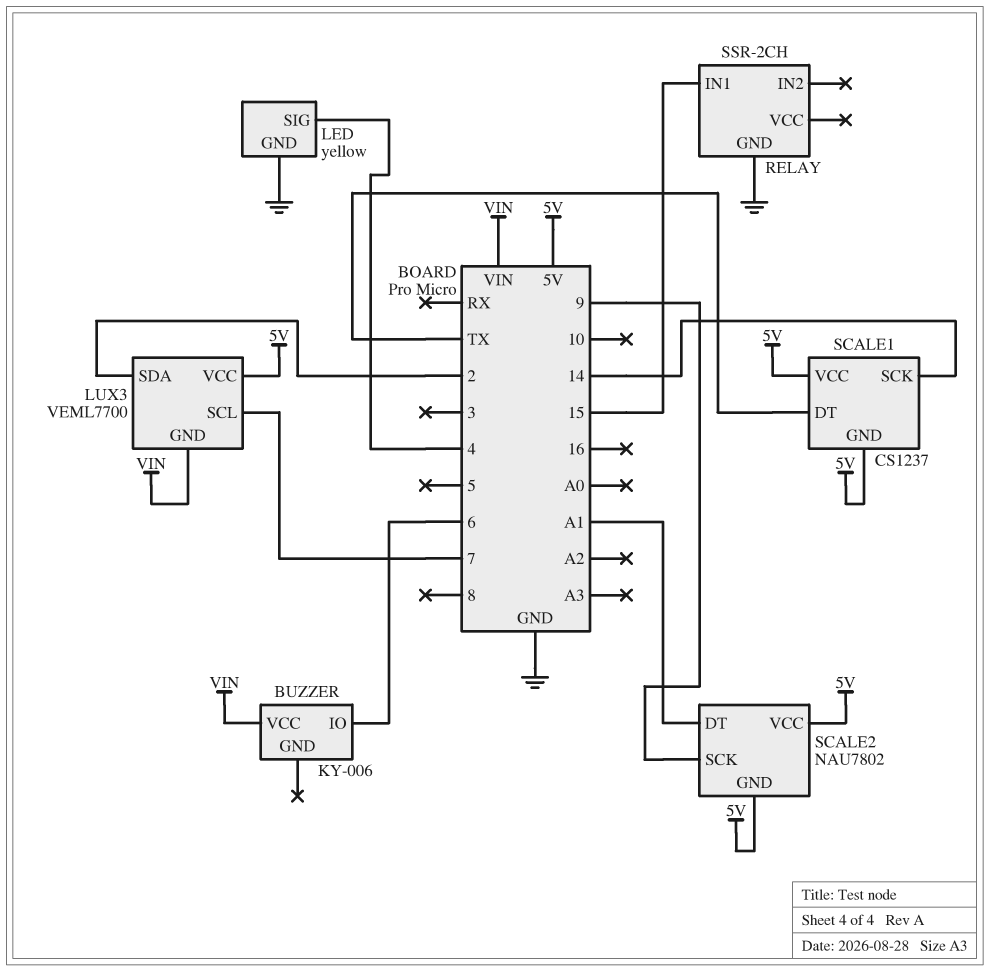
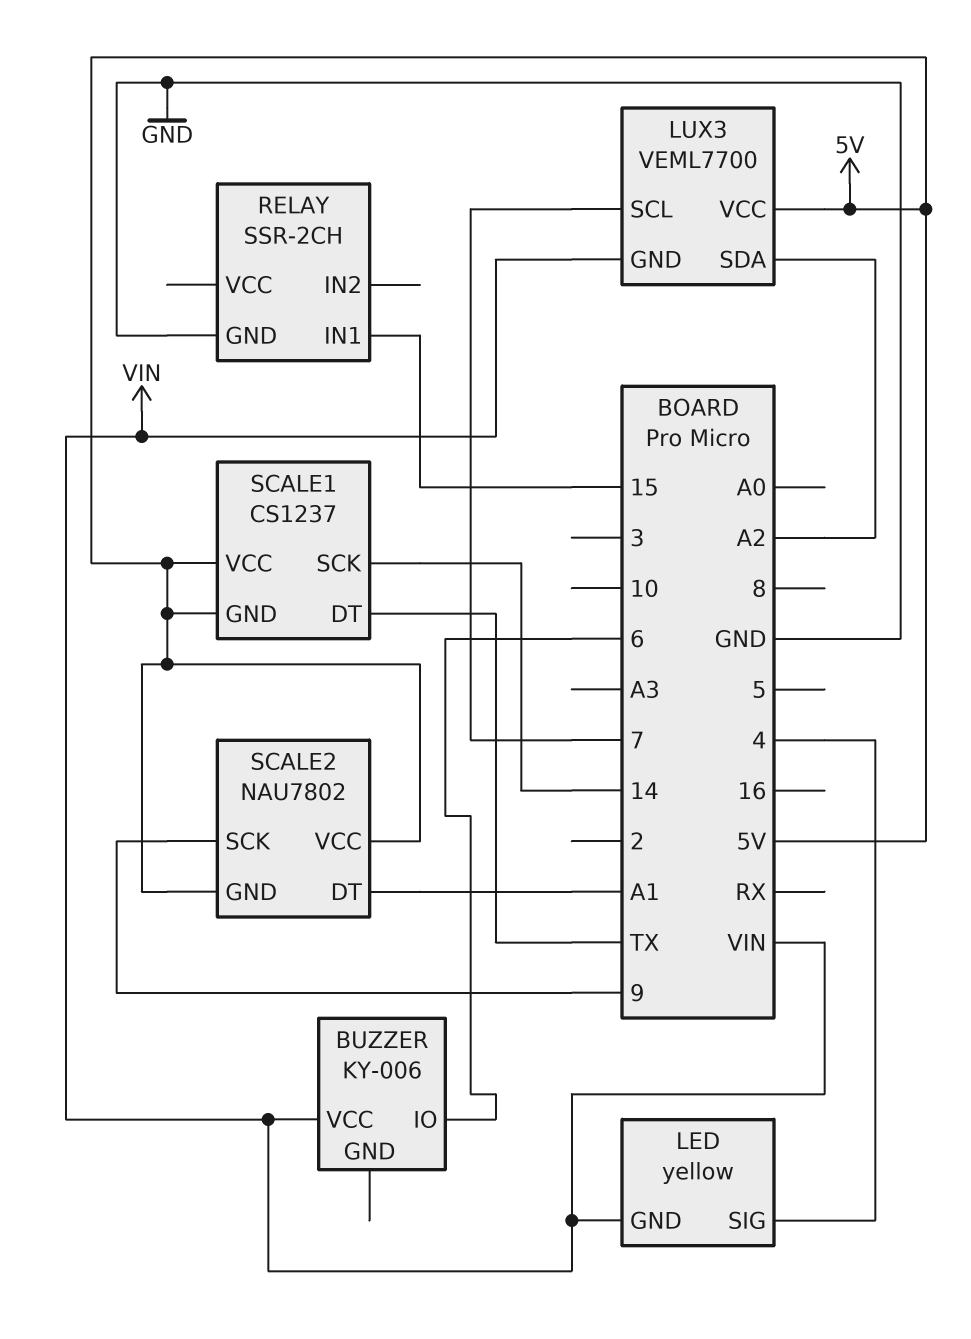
LED pin GND: GND -> VIN
LUX3 pin SDA: 2 -> A2

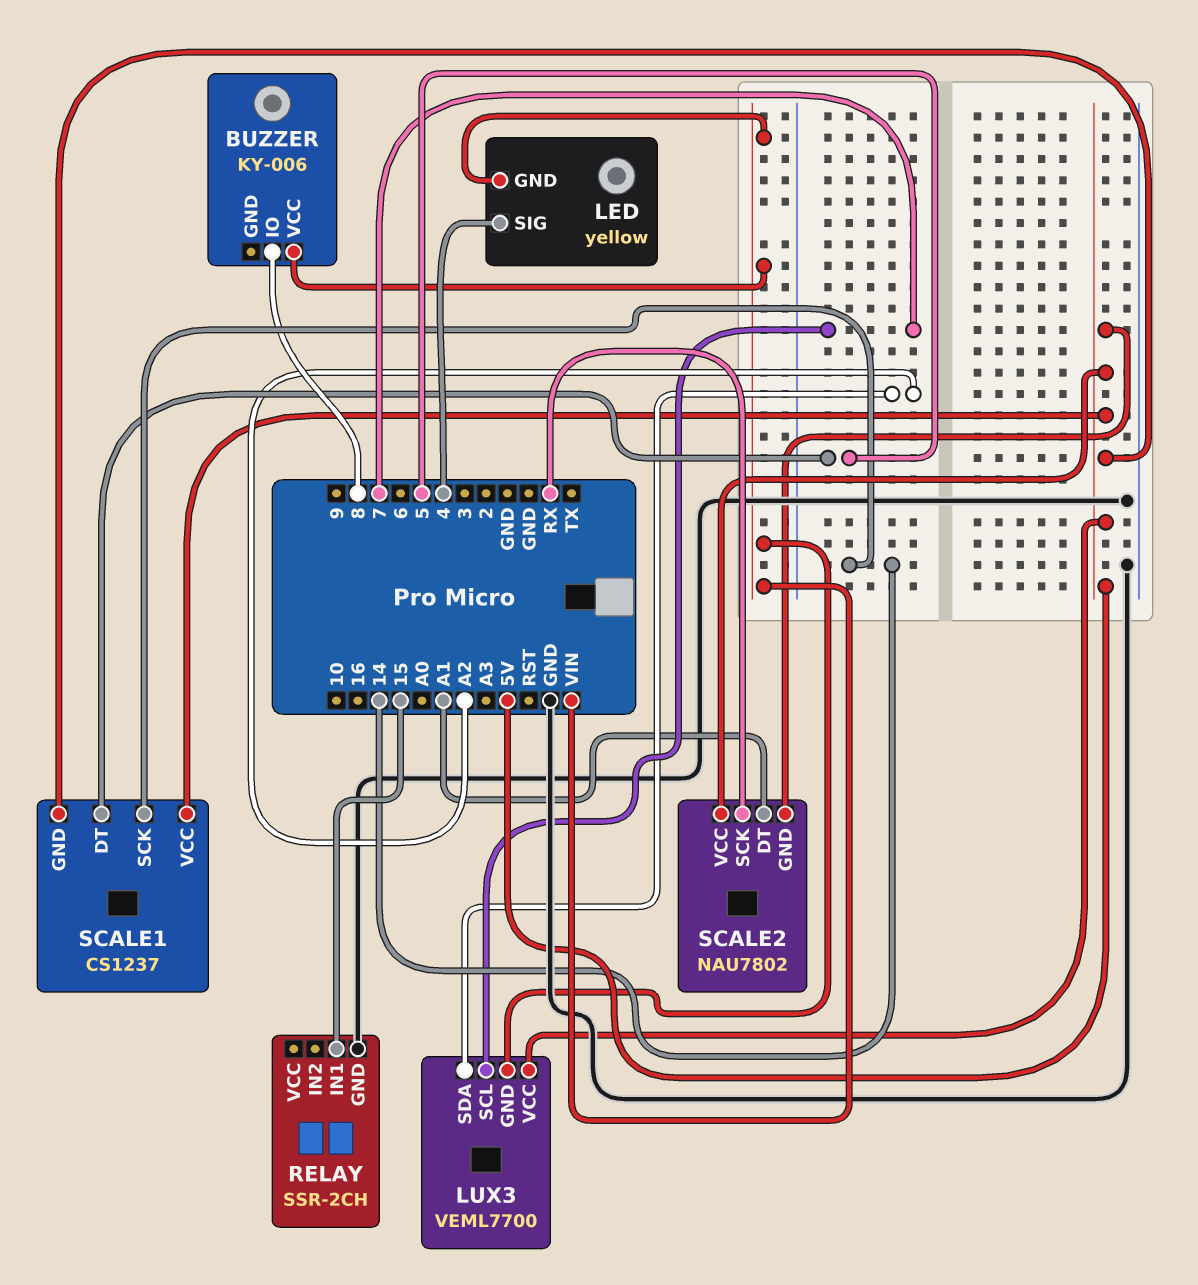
BUZZER pin IO: 6 -> 8
SCALE1 pin DT: TX -> 5
SCALE2 pin SCK: 9 -> RX

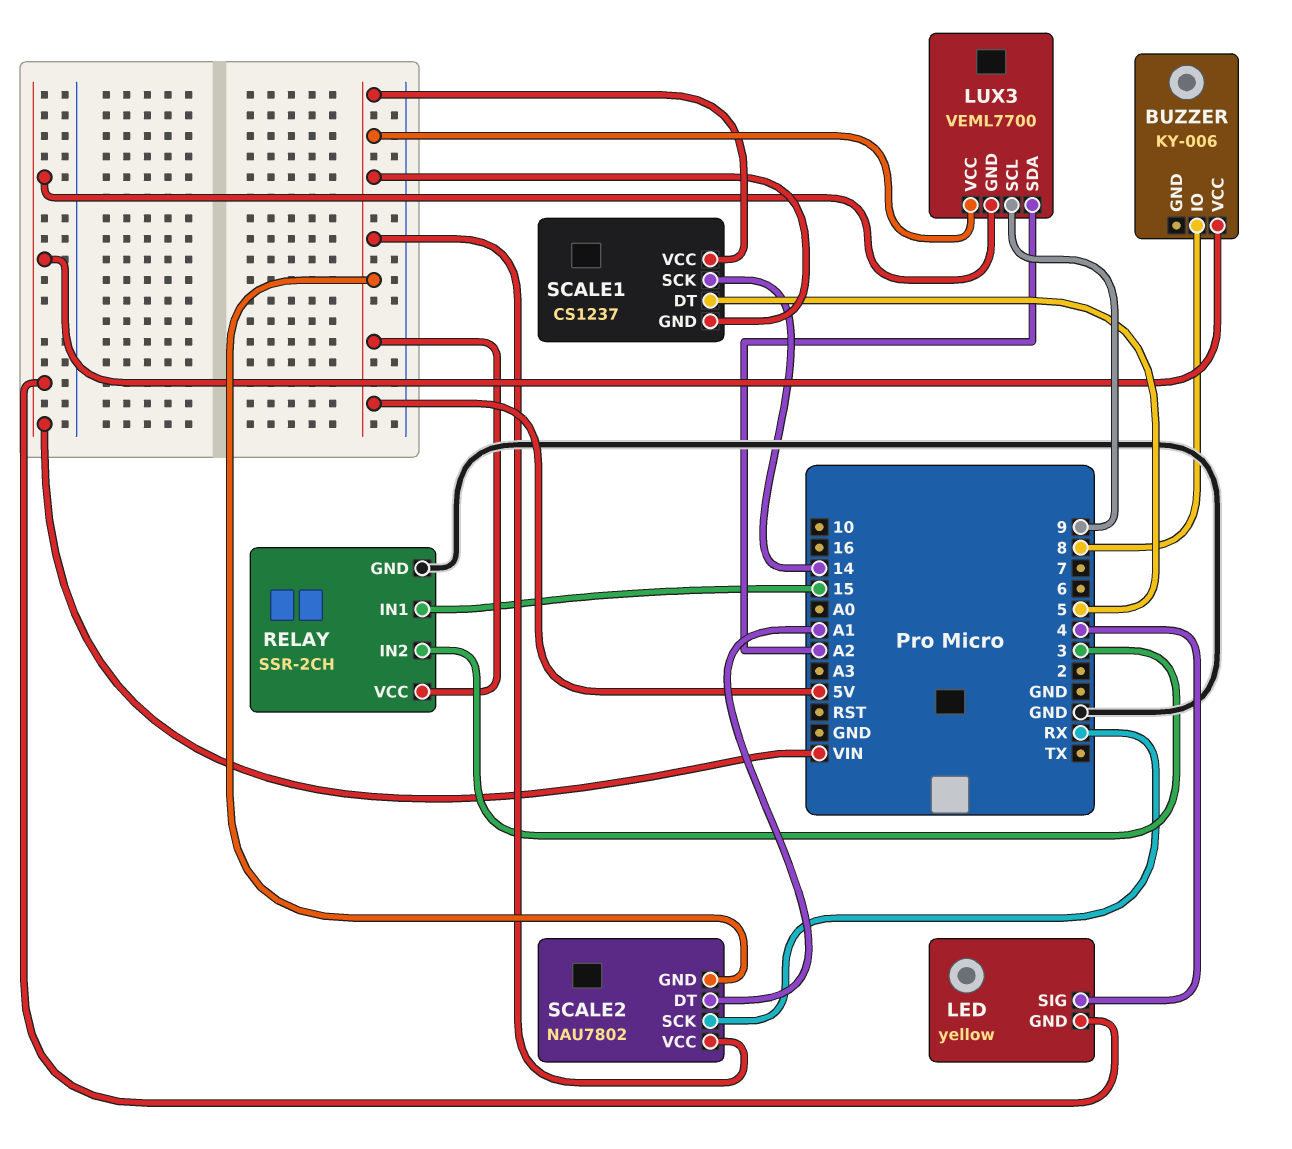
LUX3 pin SCL: 7 -> 9
RELAY pin IN2: none -> 3
RELAY pin VCC: none -> 5V

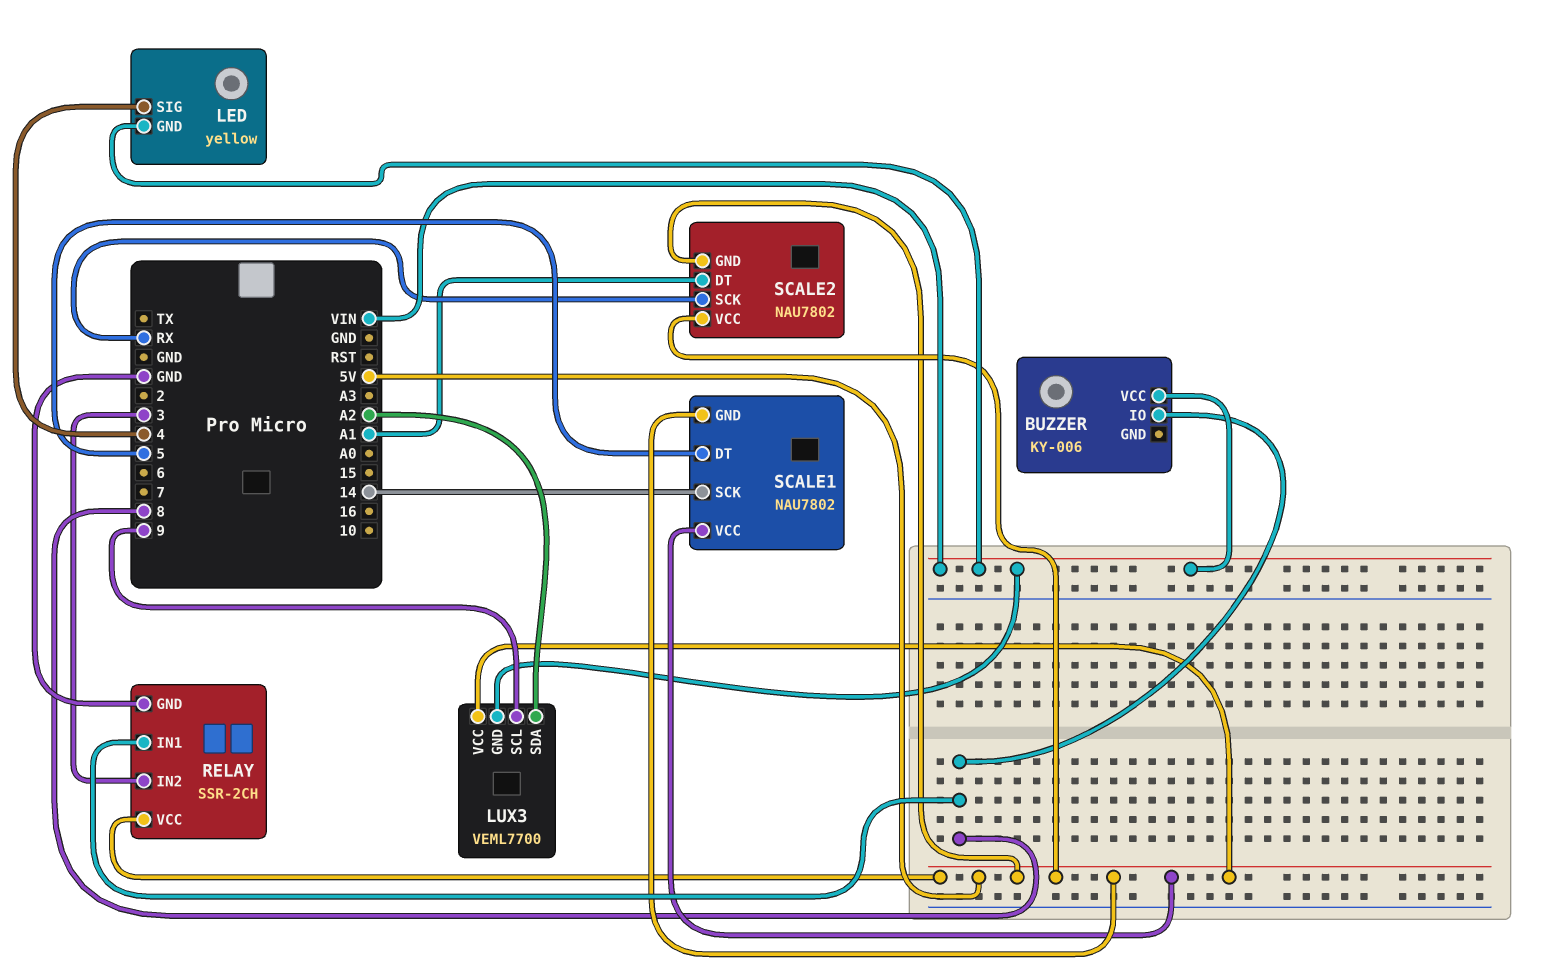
RELAY pin IN1: 15 -> 8
SCALE1: CS1237 -> NAU7802

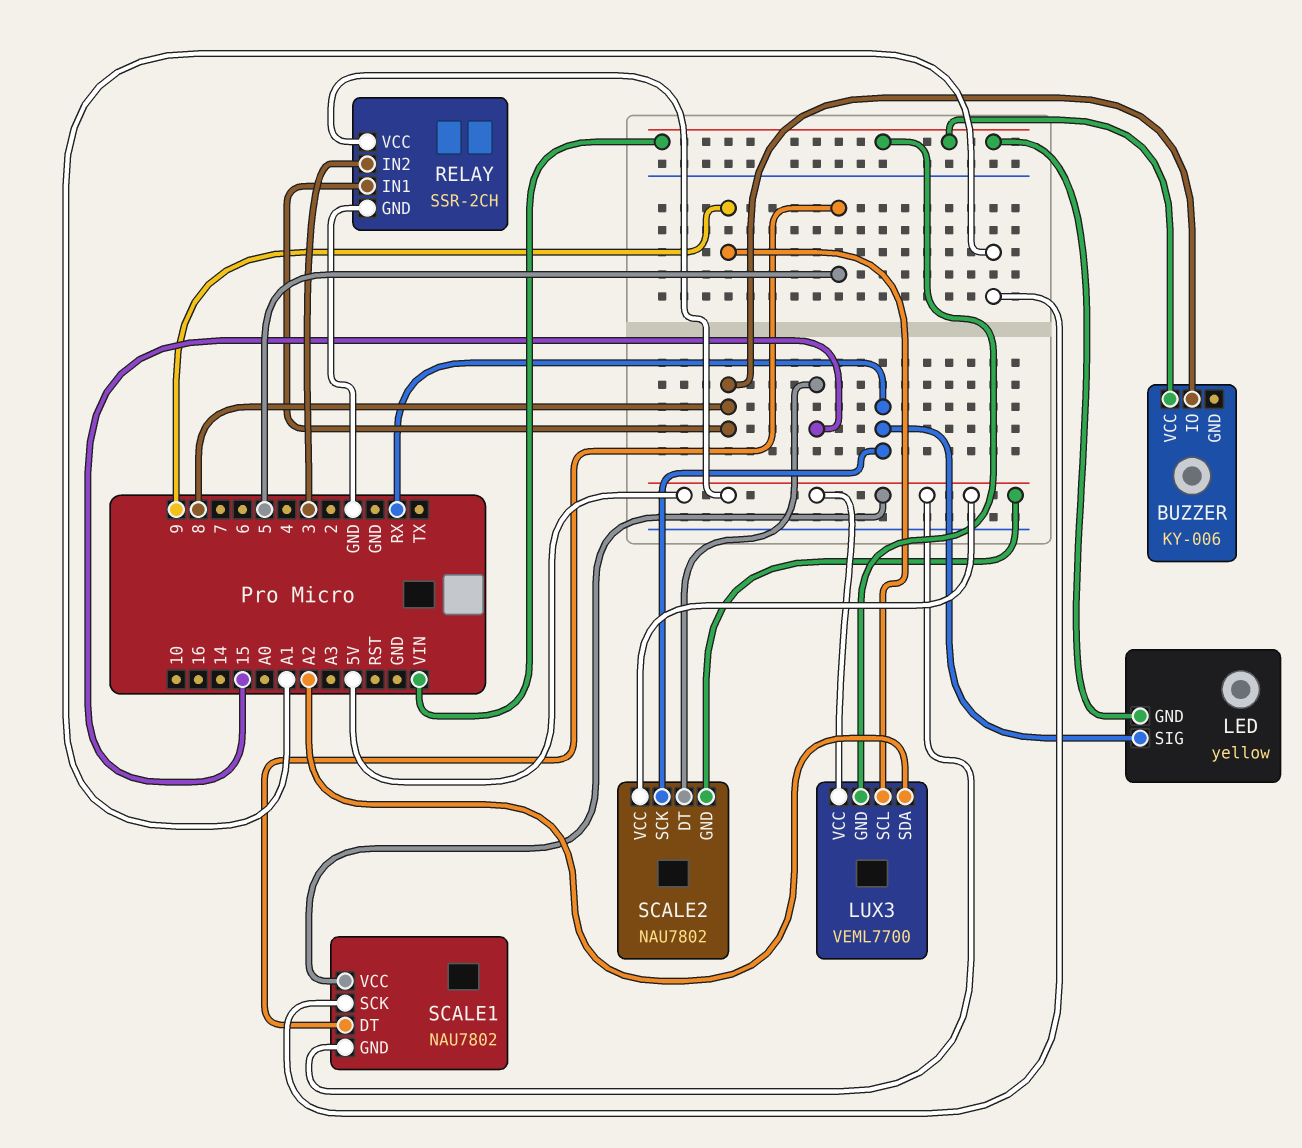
LED pin SIG: 4 -> RX
SCALE1 pin SCK: 14 -> A1
SCALE2 pin DT: A1 -> 15

